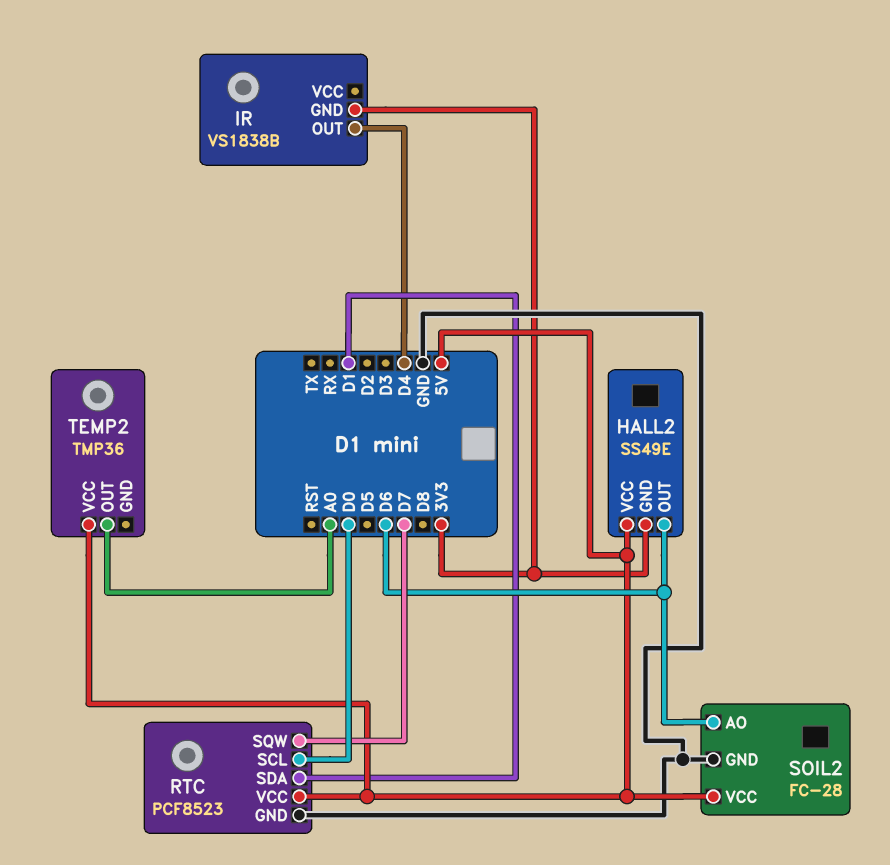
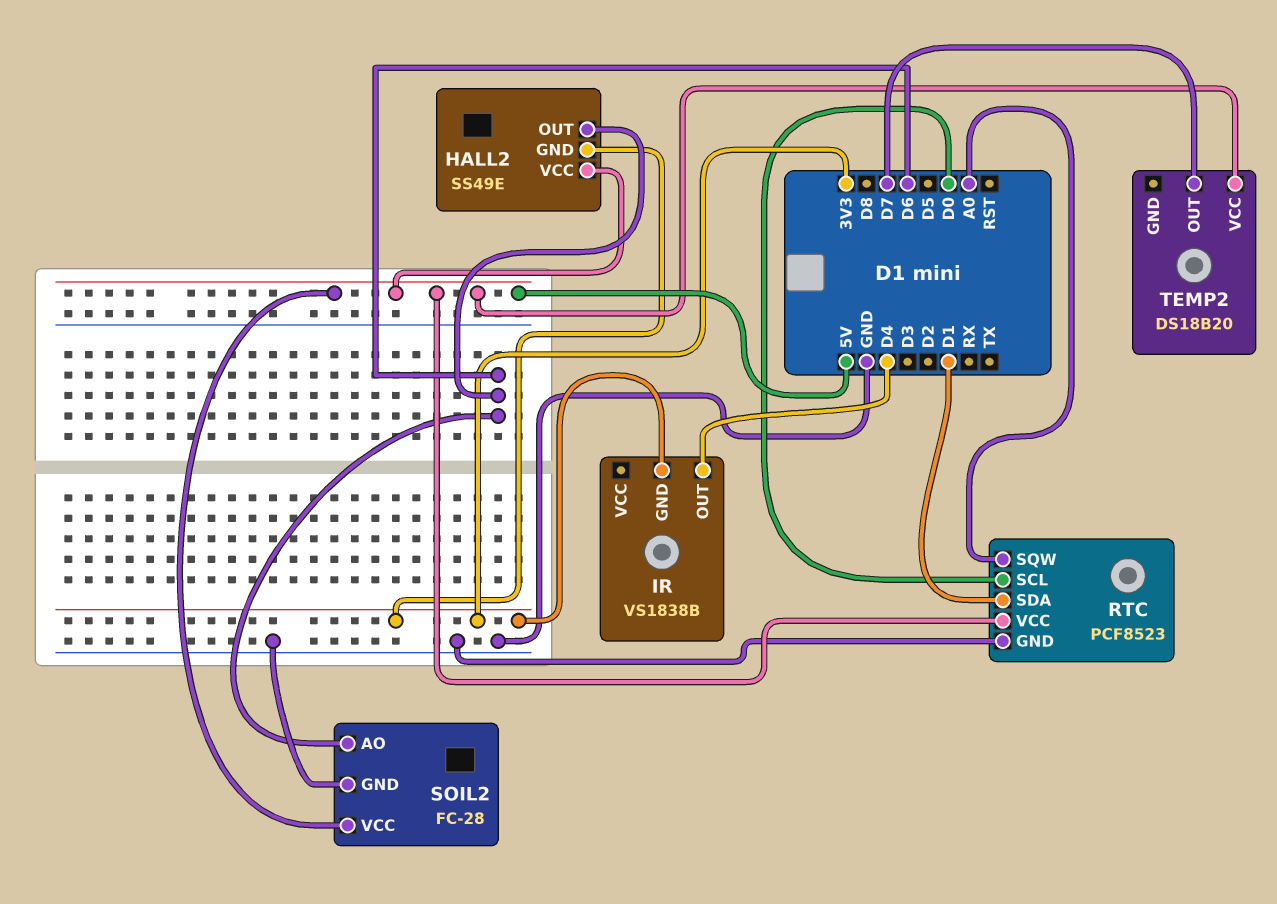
RTC pin SQW: D7 -> A0
TEMP2: TMP36 -> DS18B20
TEMP2 pin OUT: A0 -> D7

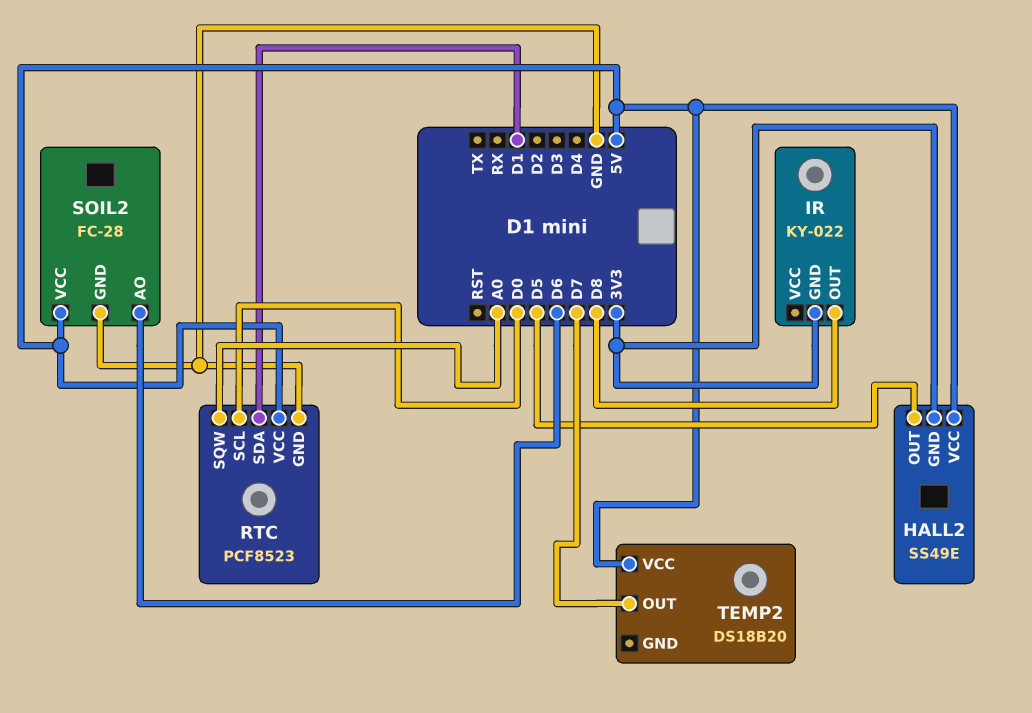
HALL2 pin OUT: D6 -> D5
IR: VS1838B -> KY-022
IR pin OUT: D4 -> D8

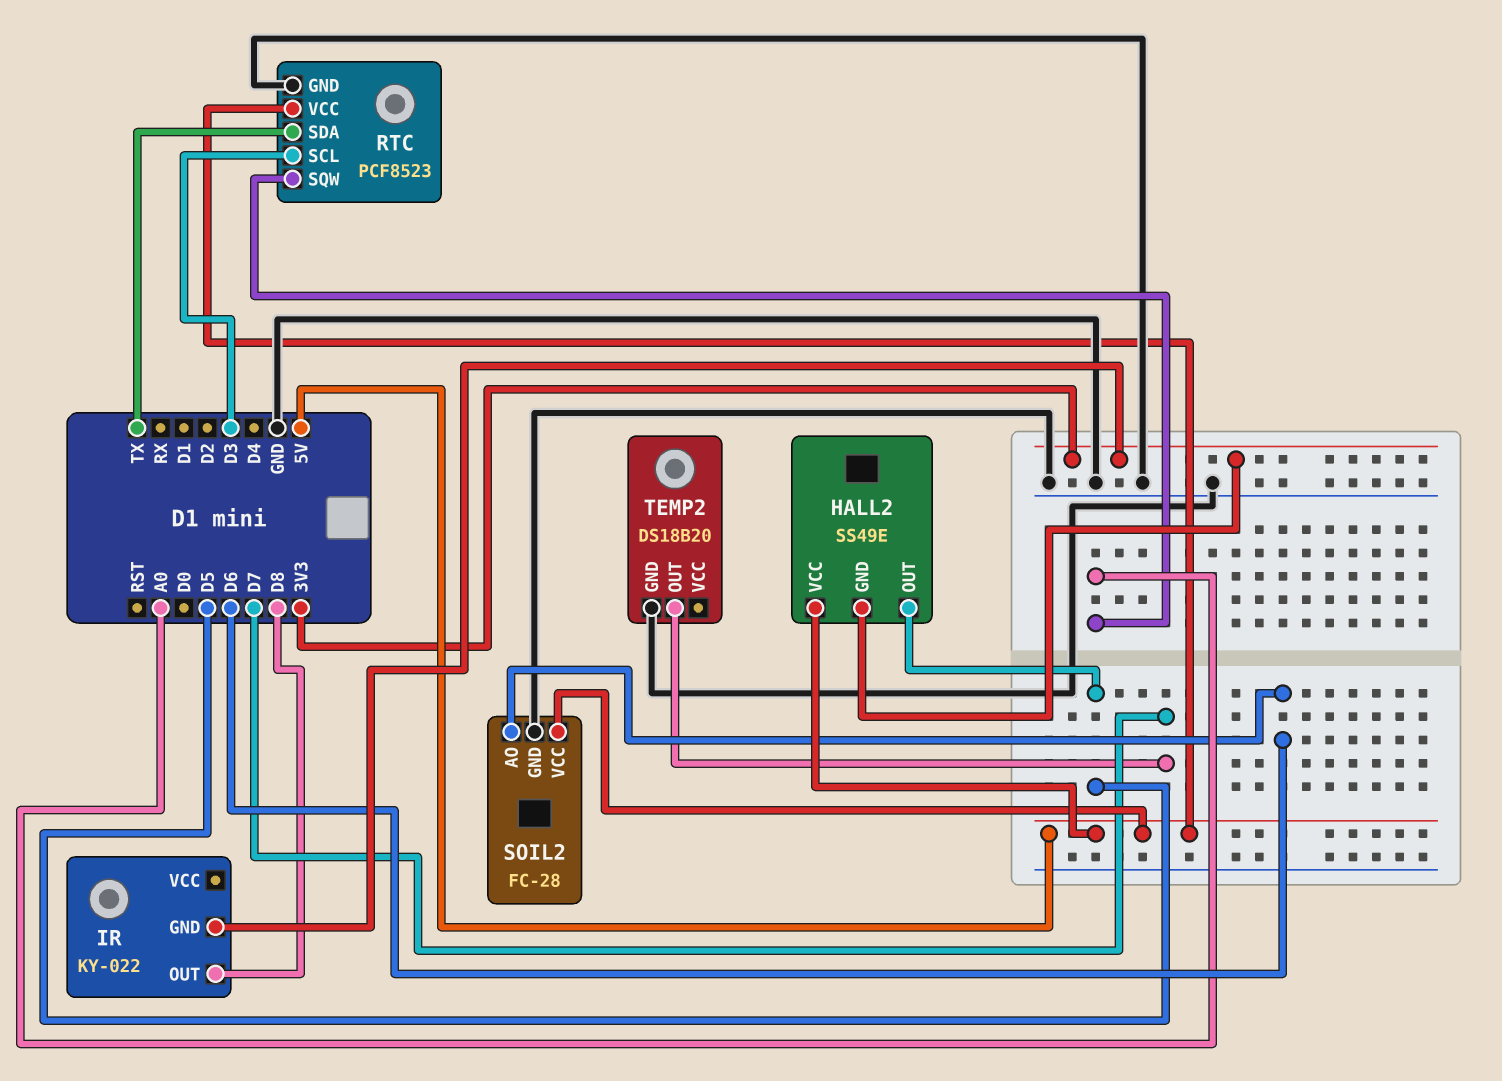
RTC pin SCL: D0 -> D3
RTC pin SDA: D1 -> TX
TEMP2 pin GND: none -> GND
TEMP2 pin VCC: 5V -> none

